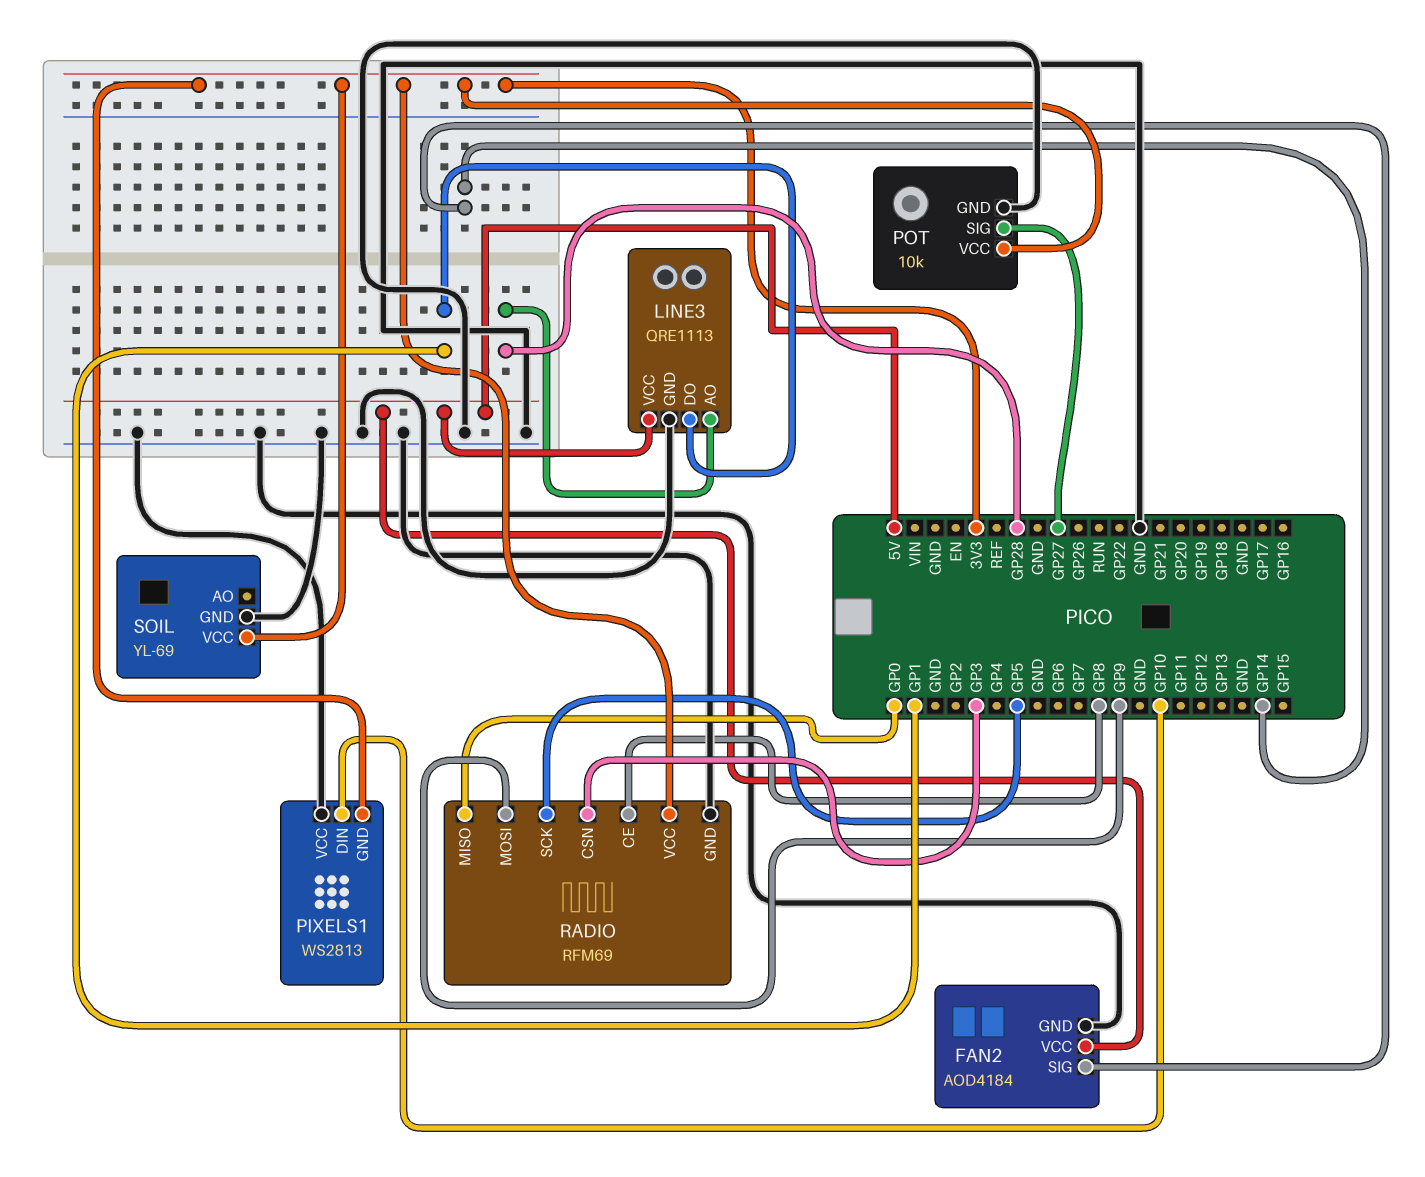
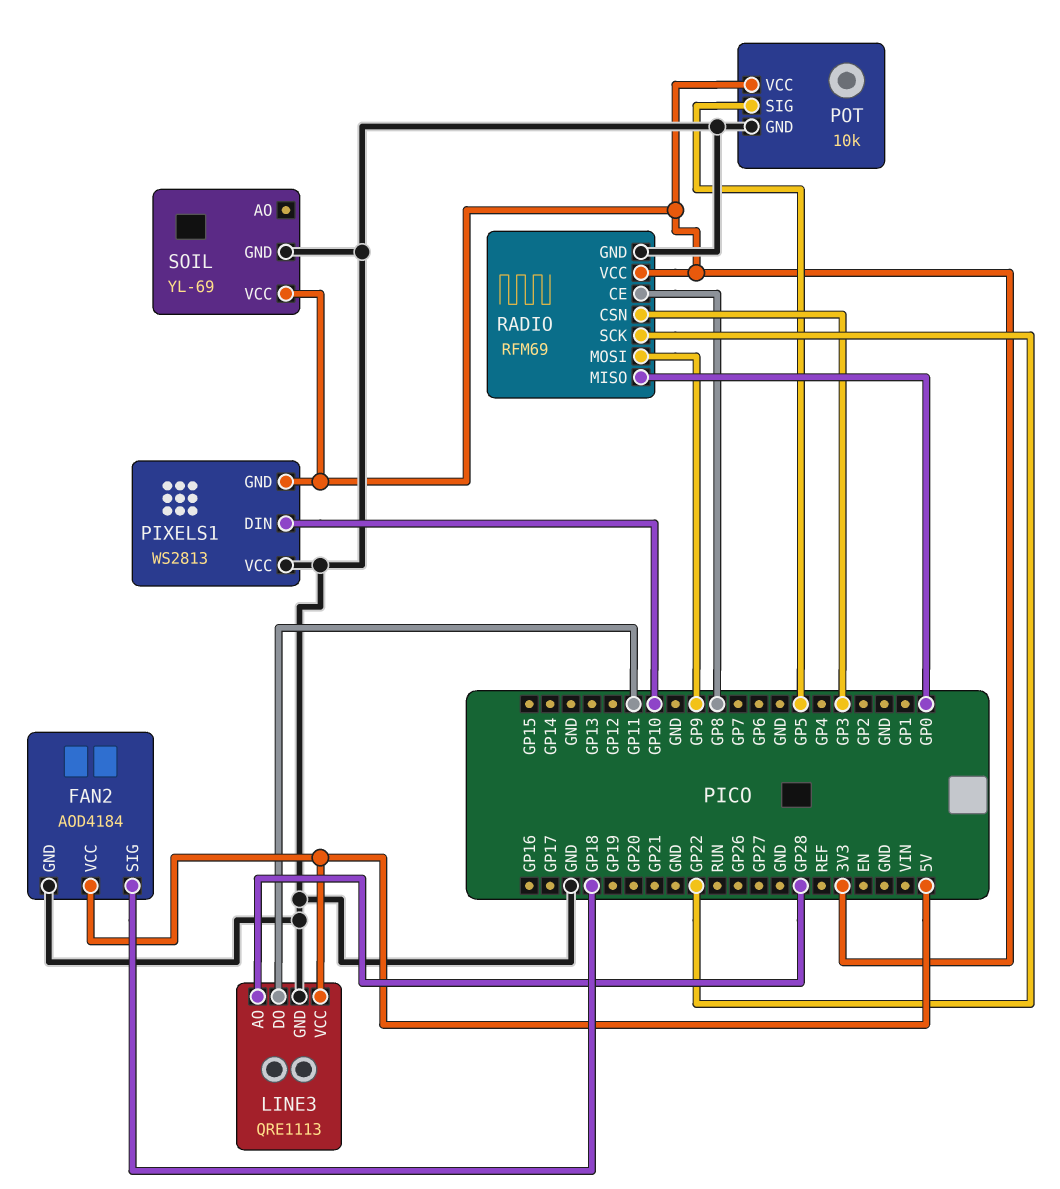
FAN2 pin SIG: GP14 -> GP18
LINE3 pin DO: GP1 -> GP11
POT pin SIG: GP27 -> GP5
RADIO pin SCK: GP5 -> GP22

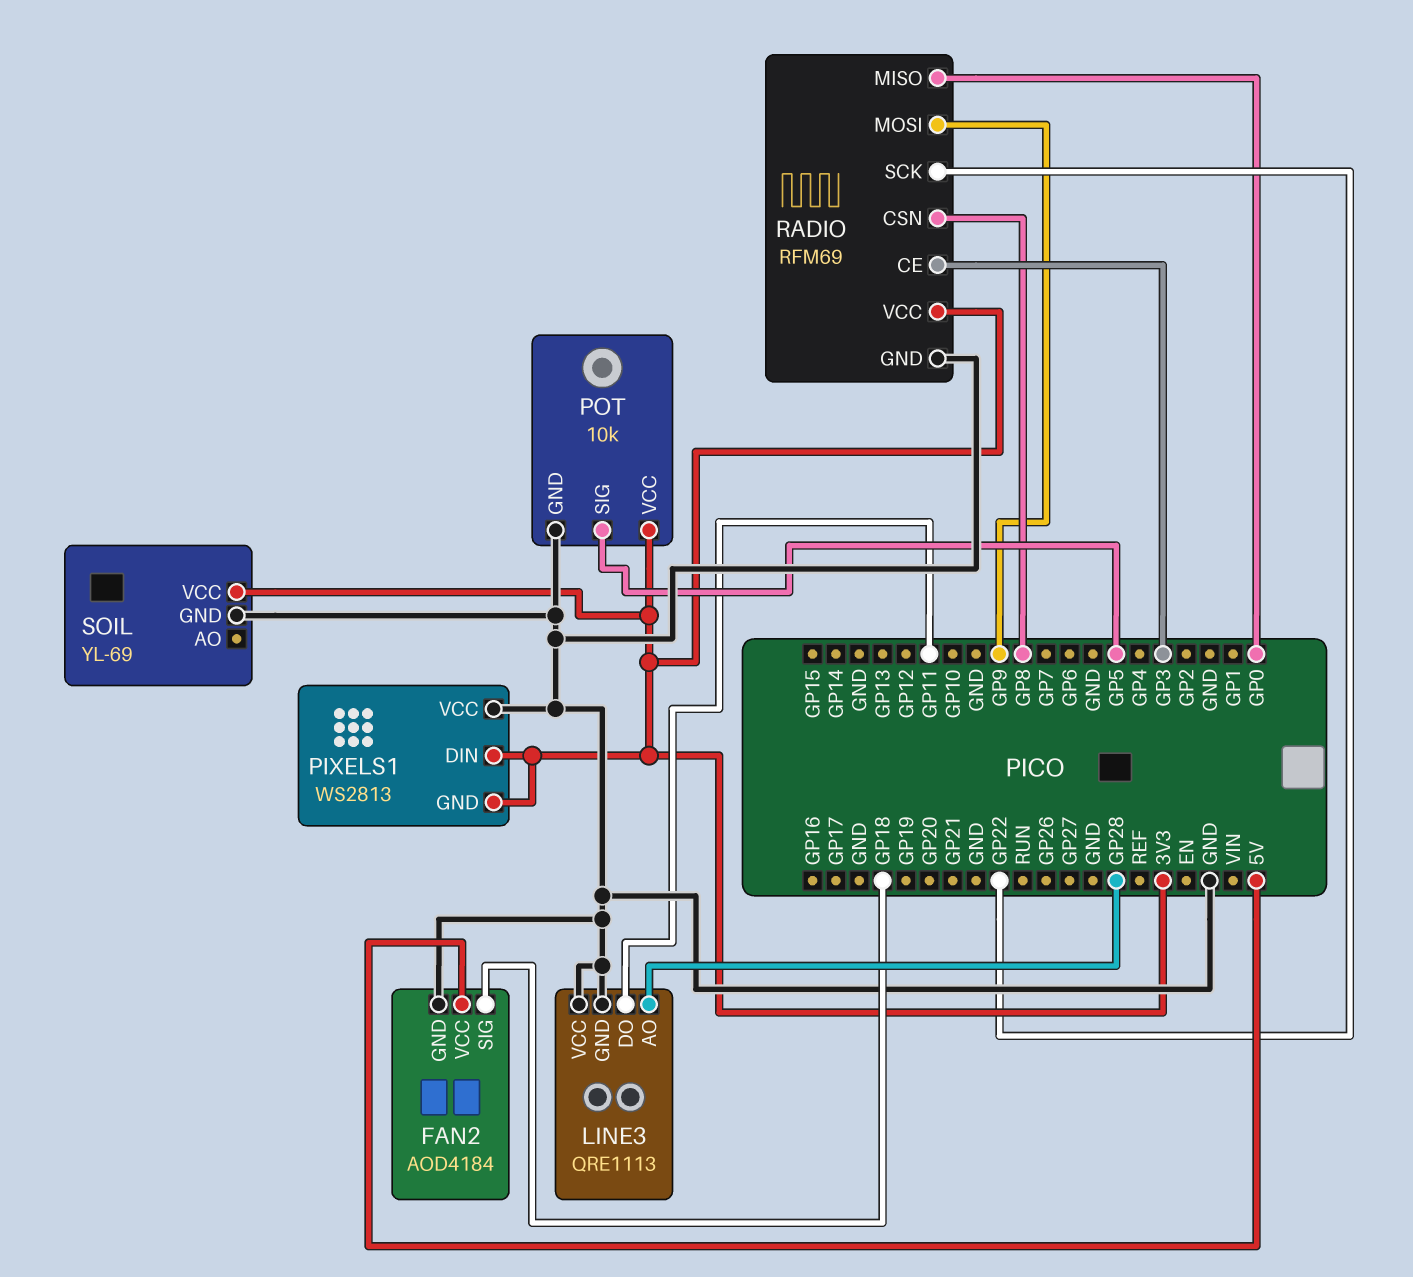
LINE3 pin VCC: 5V -> GND
PIXELS1 pin DIN: GP10 -> 3V3
RADIO pin CE: GP8 -> GP3
RADIO pin CSN: GP3 -> GP8

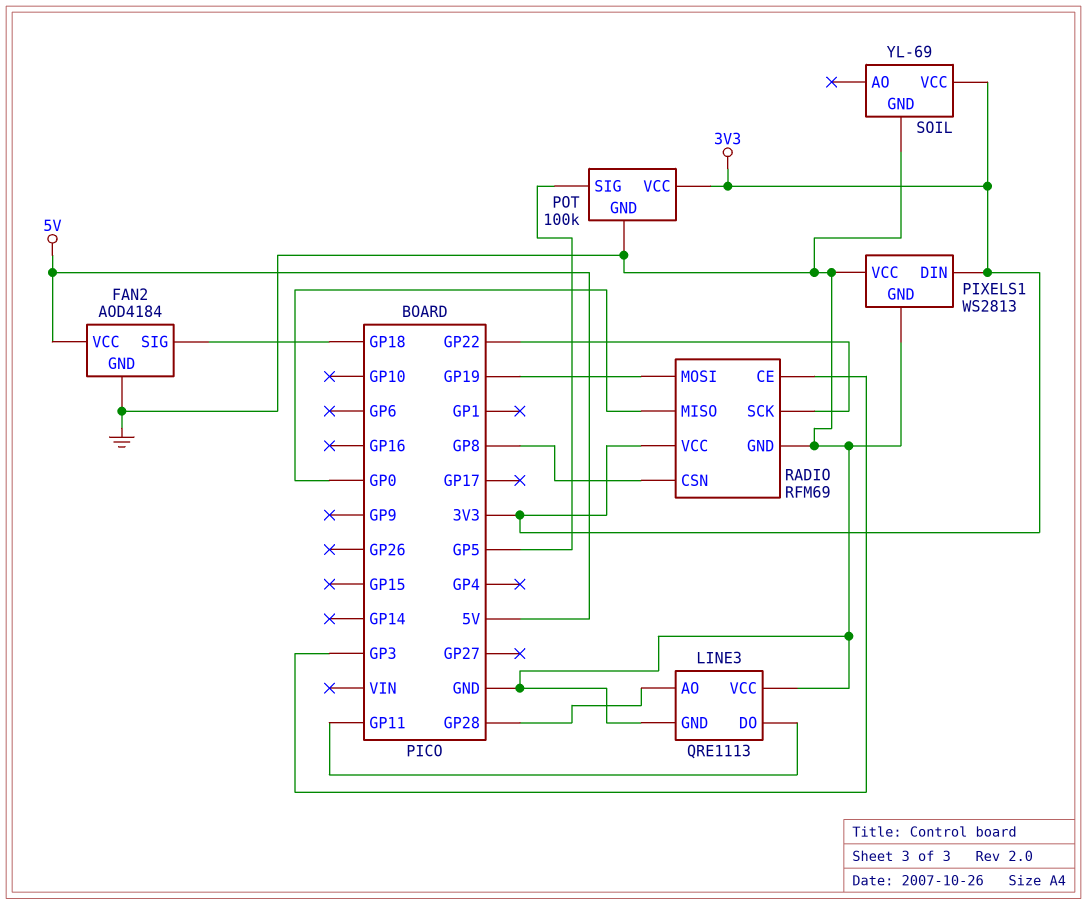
PIXELS1 pin GND: 3V3 -> GND
POT: 10k -> 100k
RADIO pin MOSI: GP9 -> GP19

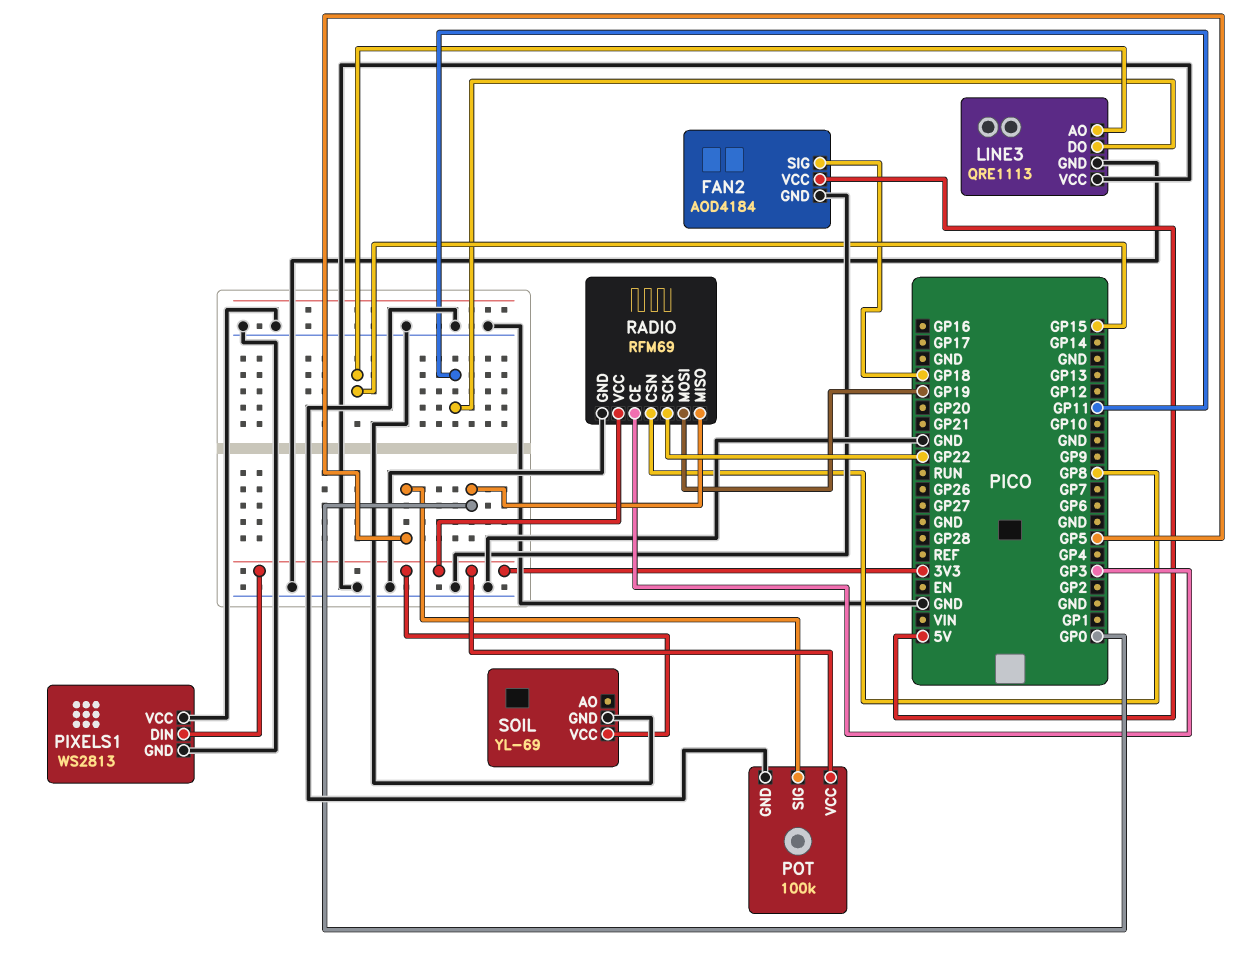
LINE3 pin AO: GP28 -> GP15

